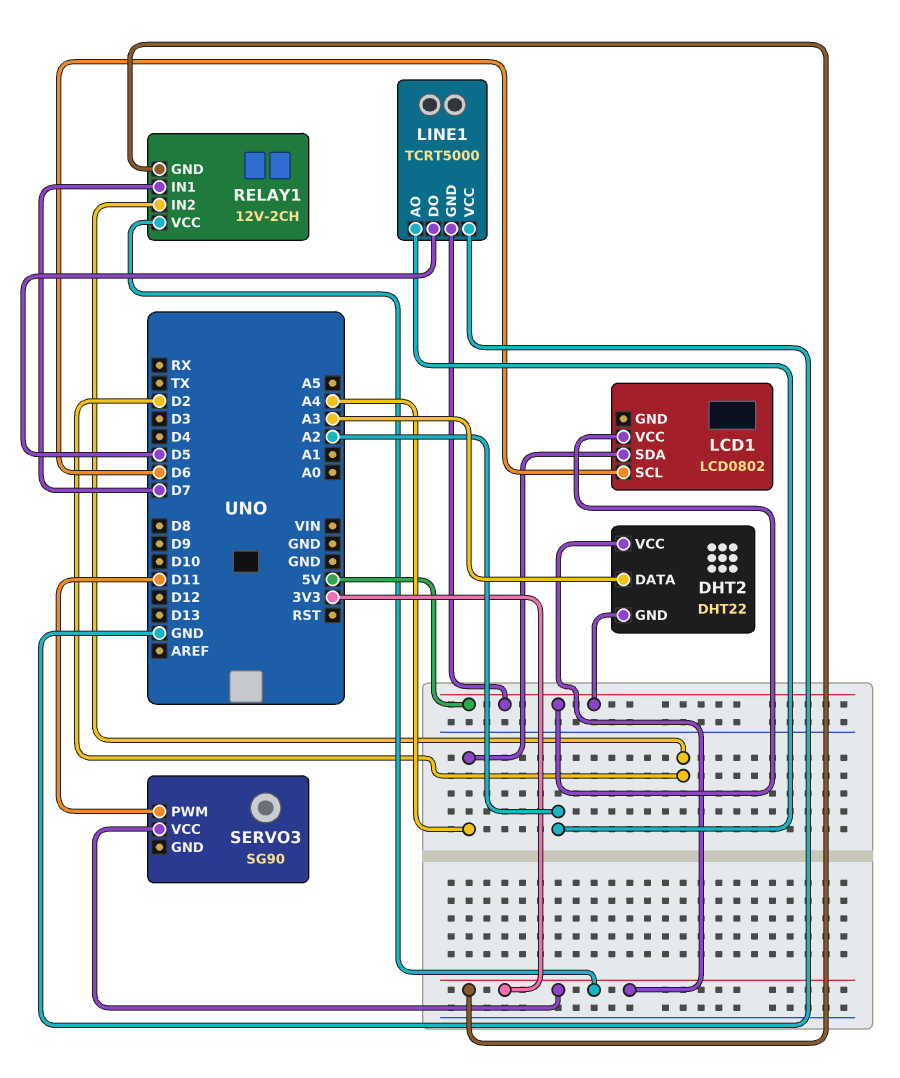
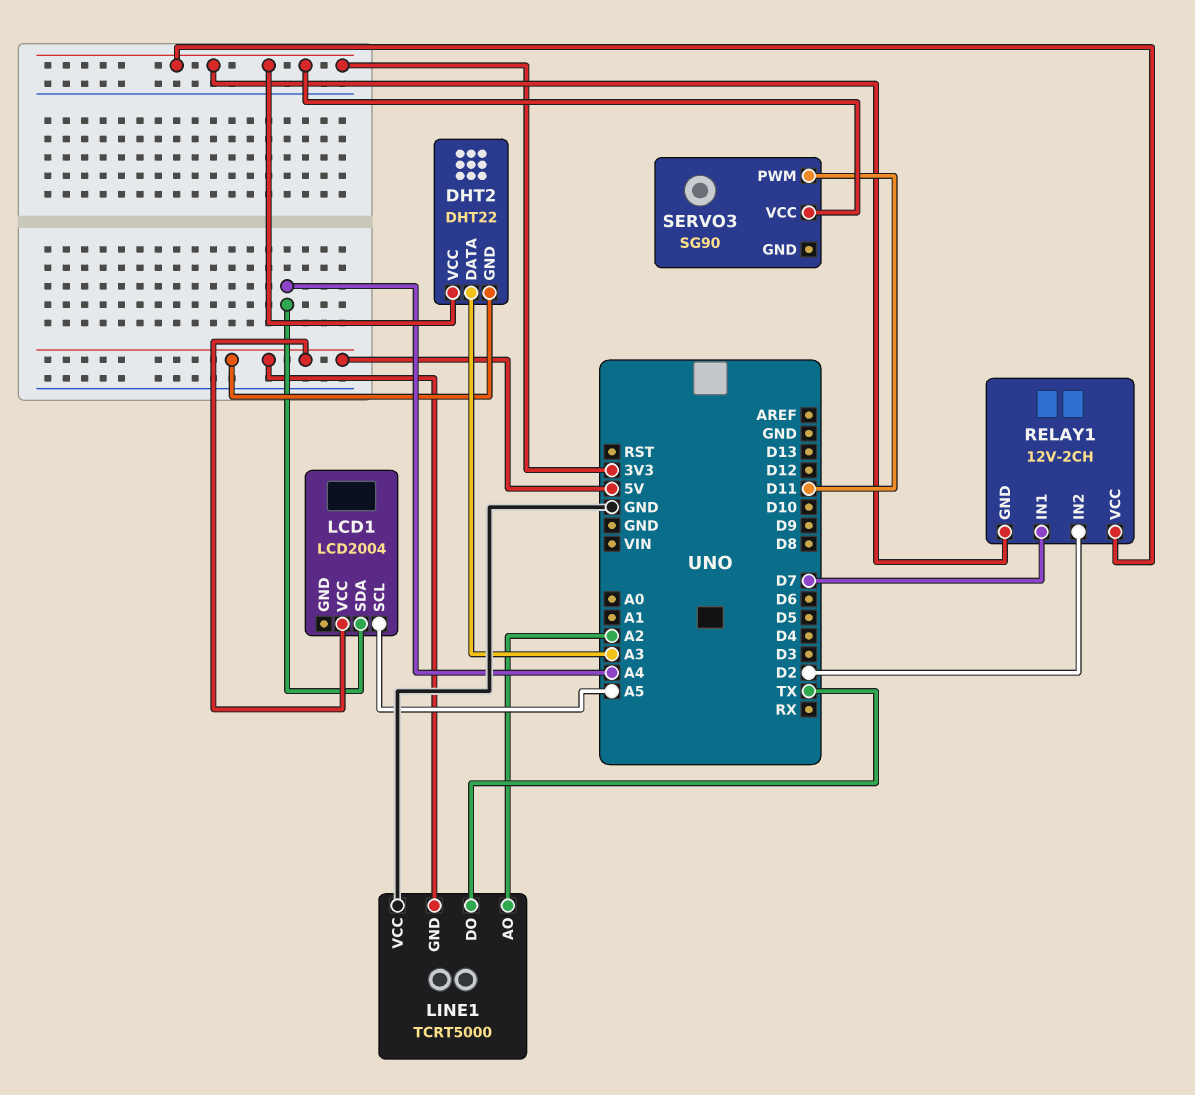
LCD1: LCD0802 -> LCD2004
LCD1 pin SCL: D6 -> A5
LINE1 pin DO: D5 -> TX

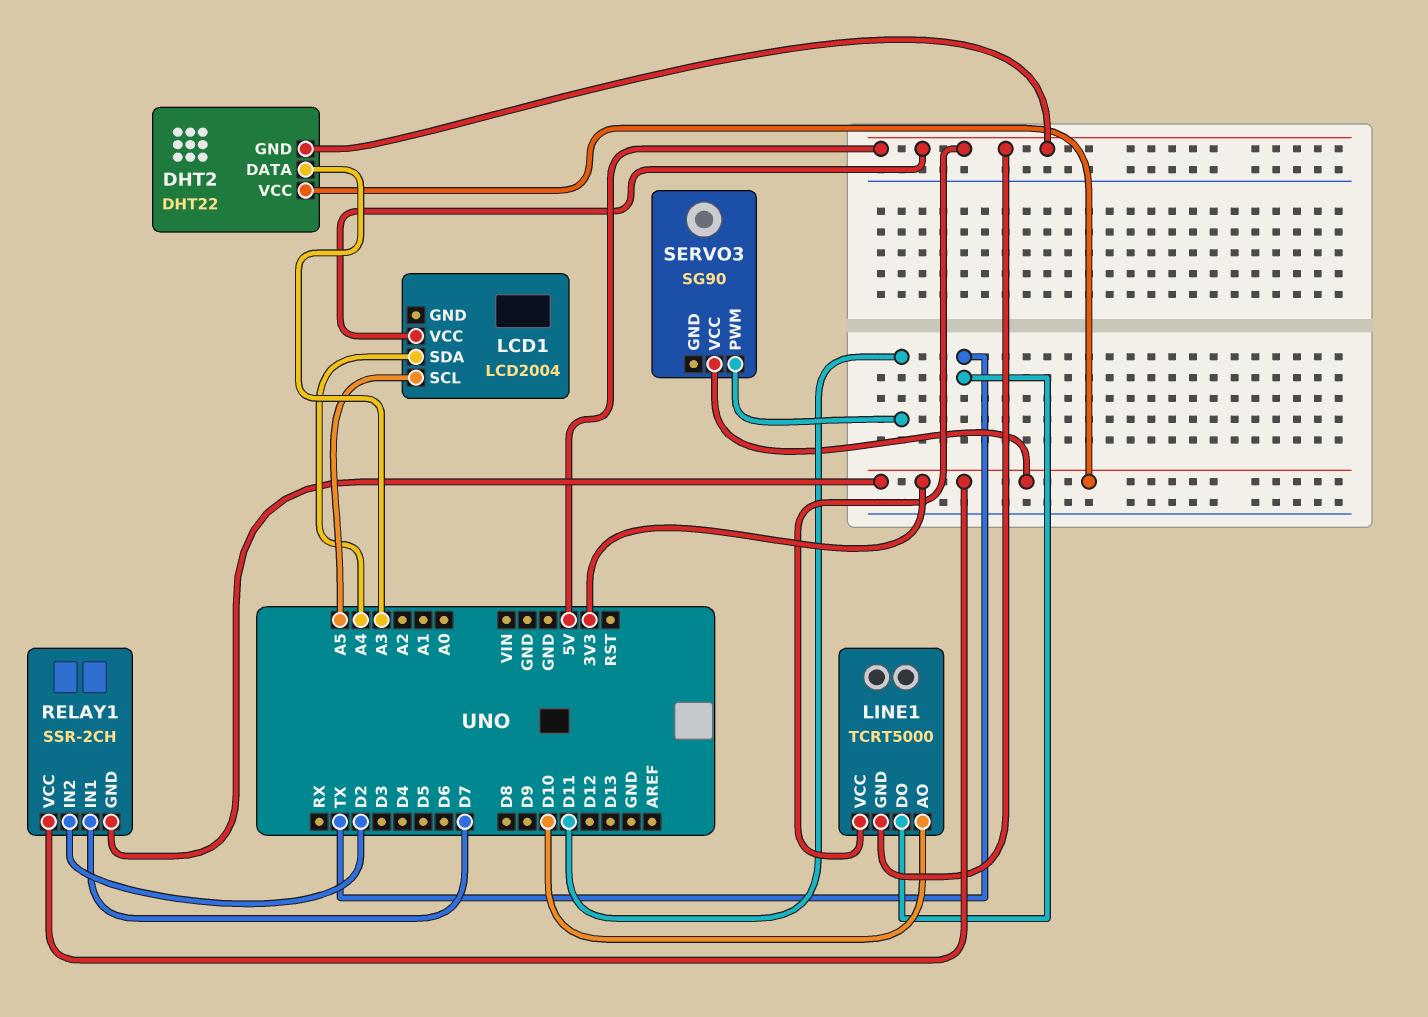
LINE1 pin AO: A2 -> D10
LINE1 pin VCC: GND -> 5V
RELAY1: 12V-2CH -> SSR-2CH

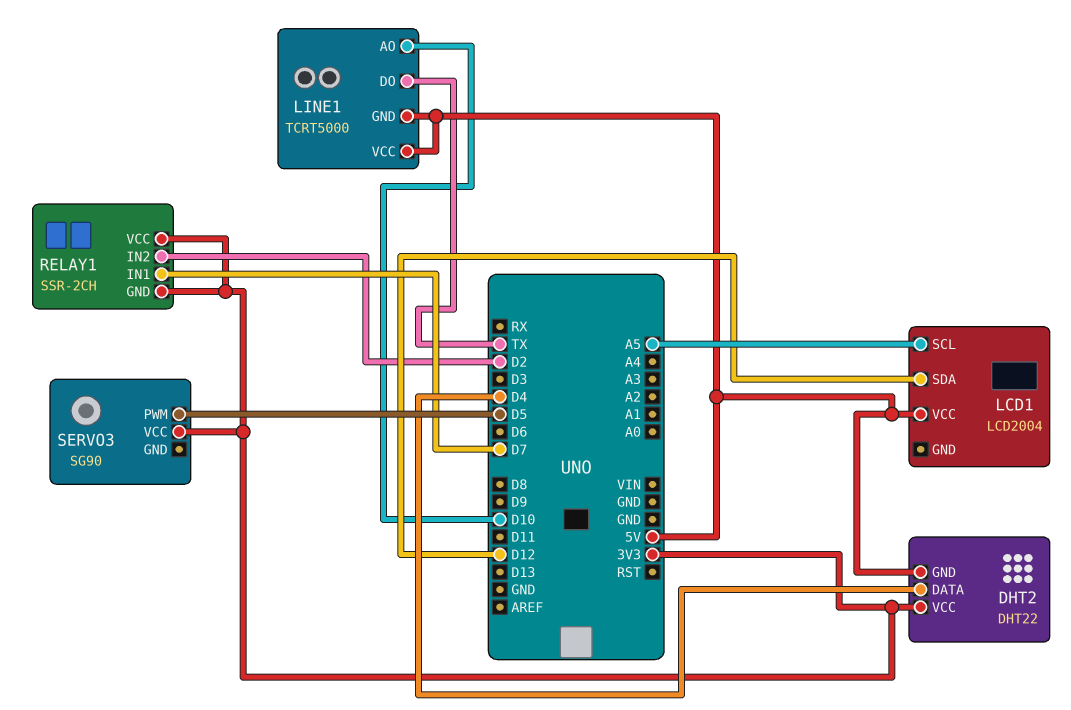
DHT2 pin DATA: A3 -> D4
LCD1 pin SDA: A4 -> D12
SERVO3 pin PWM: D11 -> D5

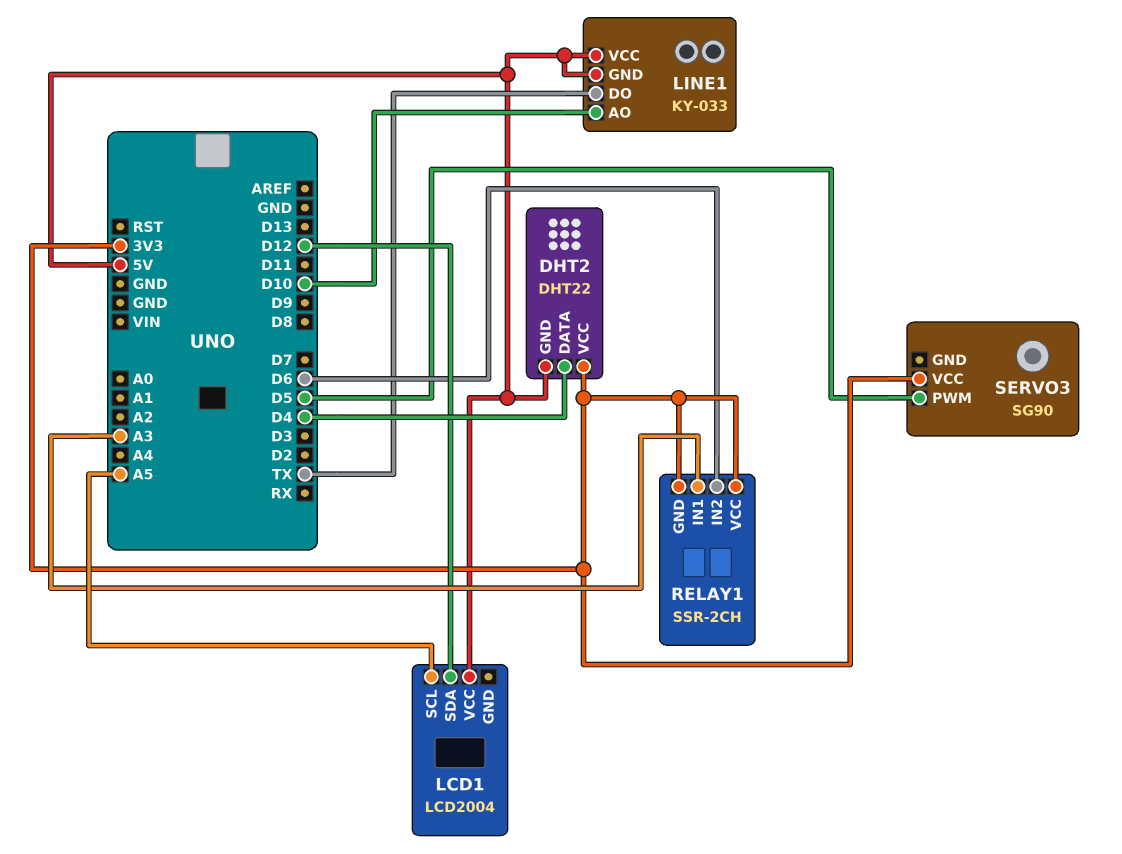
LINE1: TCRT5000 -> KY-033
RELAY1 pin IN1: D7 -> A3
RELAY1 pin IN2: D2 -> D6

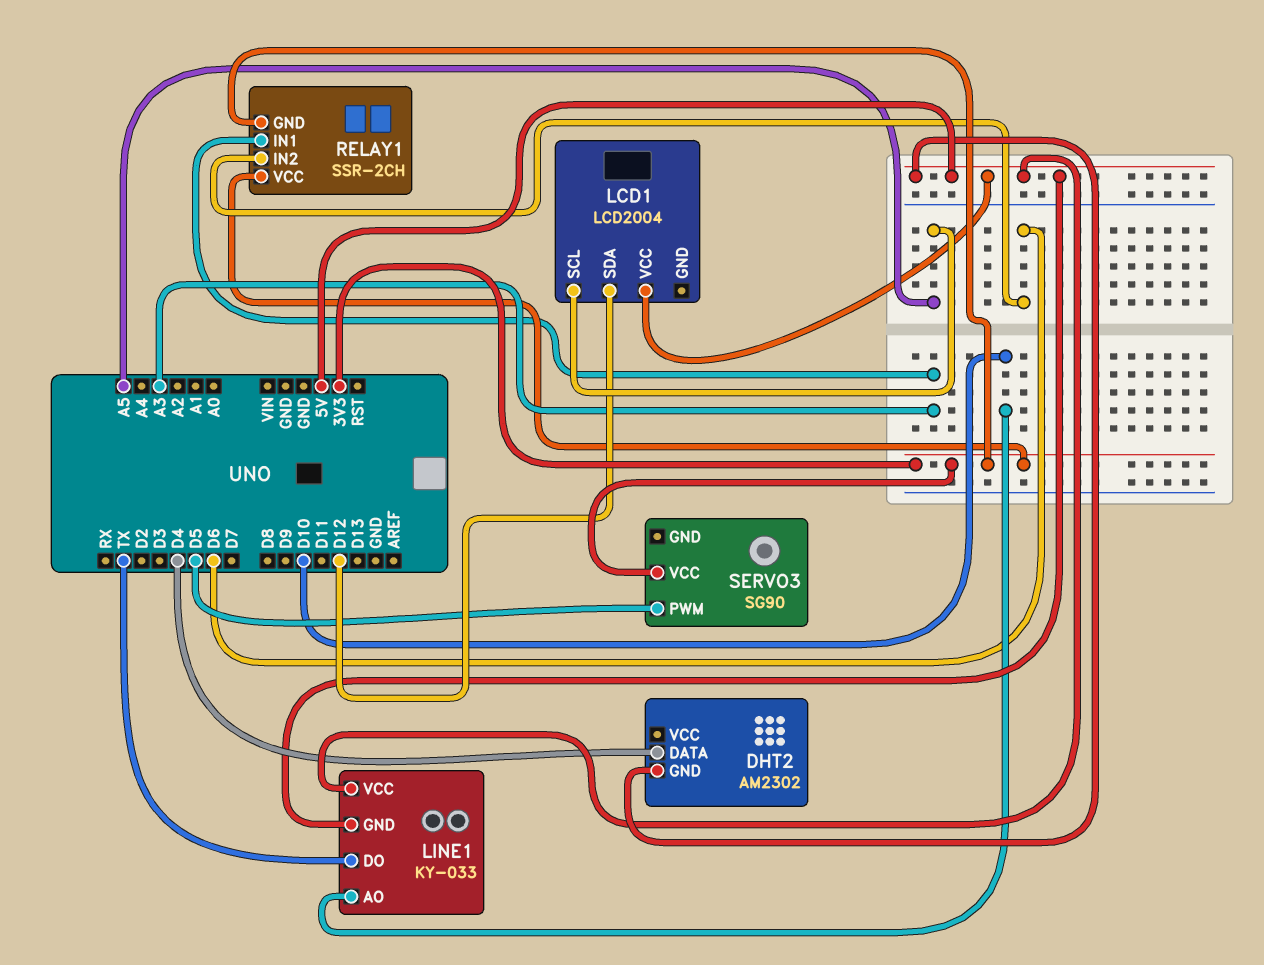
DHT2: DHT22 -> AM2302
DHT2 pin VCC: 3V3 -> none

